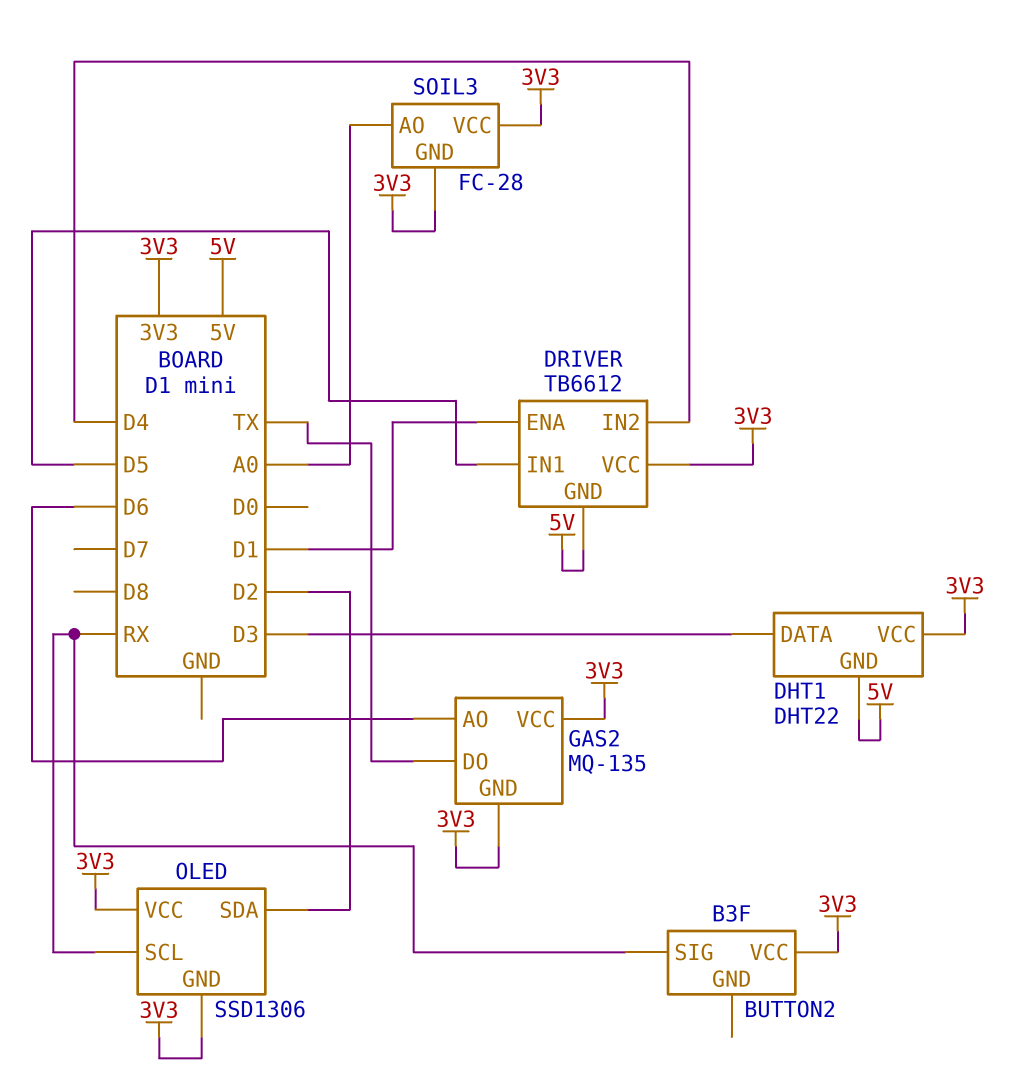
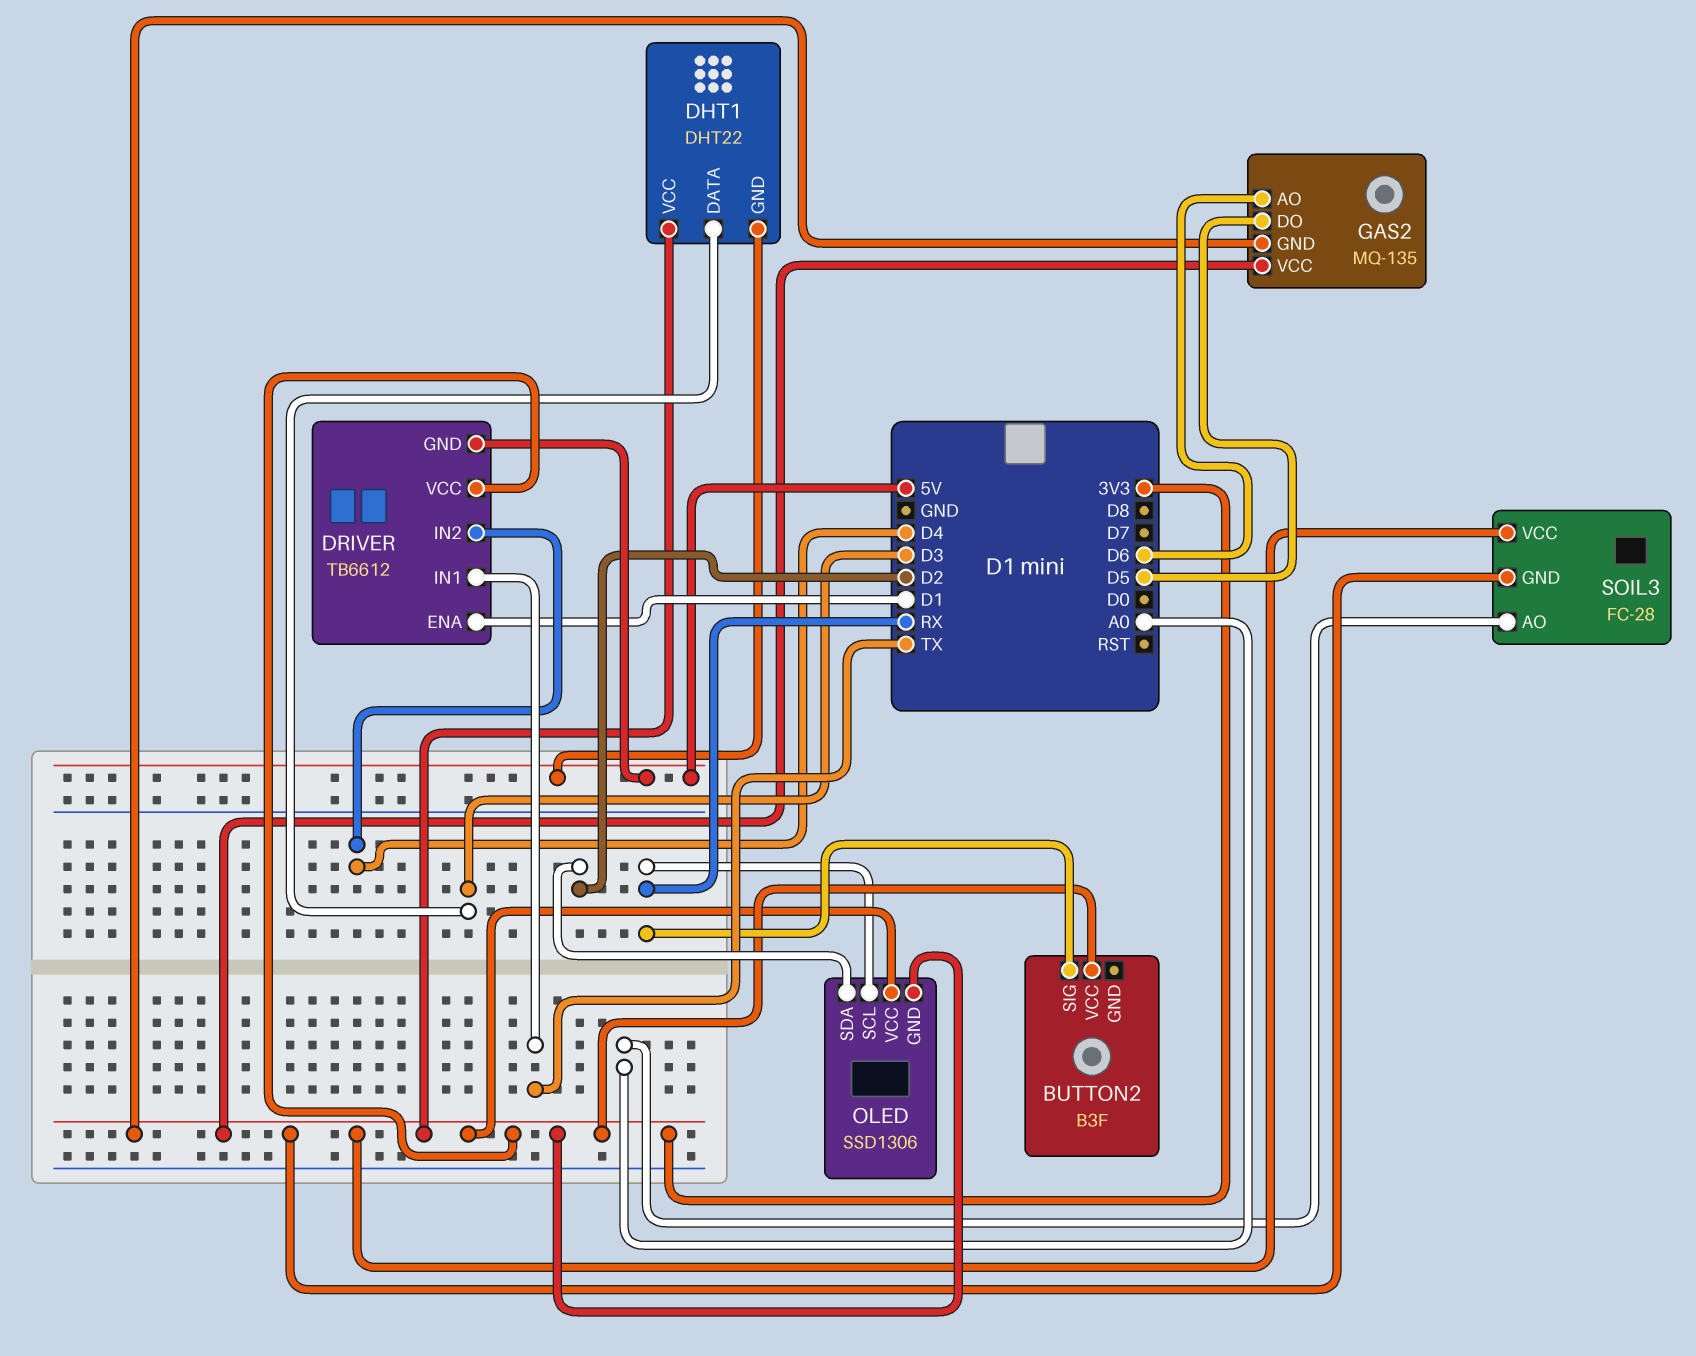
DRIVER pin IN1: D5 -> TX
GAS2 pin DO: TX -> D5

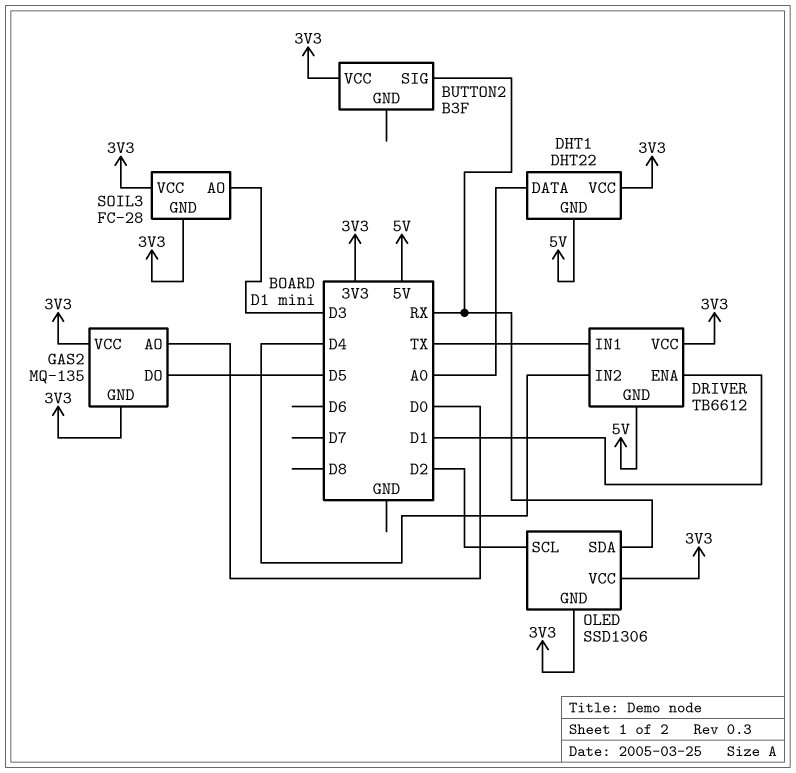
DHT1 pin DATA: D3 -> A0
GAS2 pin AO: D6 -> D0
OLED pin SCL: RX -> D2
OLED pin SDA: D2 -> RX
SOIL3 pin AO: A0 -> D3

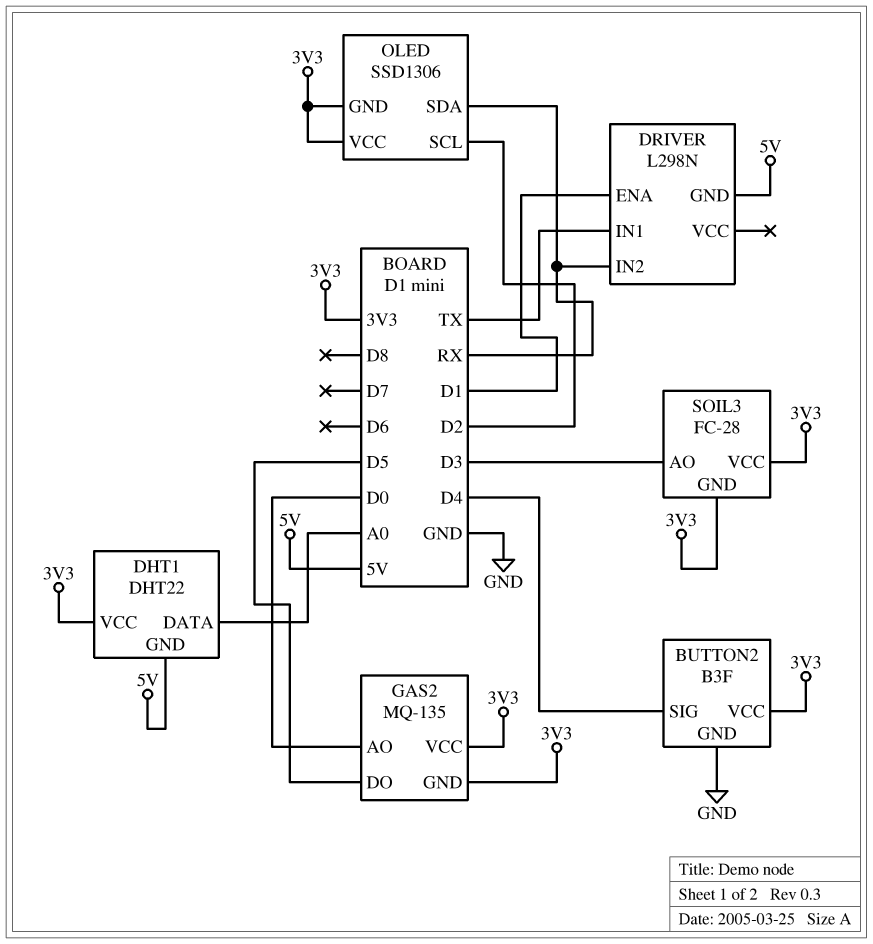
BUTTON2 pin GND: none -> GND
BUTTON2 pin SIG: RX -> D4
DRIVER: TB6612 -> L298N
DRIVER pin IN2: D4 -> RX
DRIVER pin VCC: 3V3 -> none

